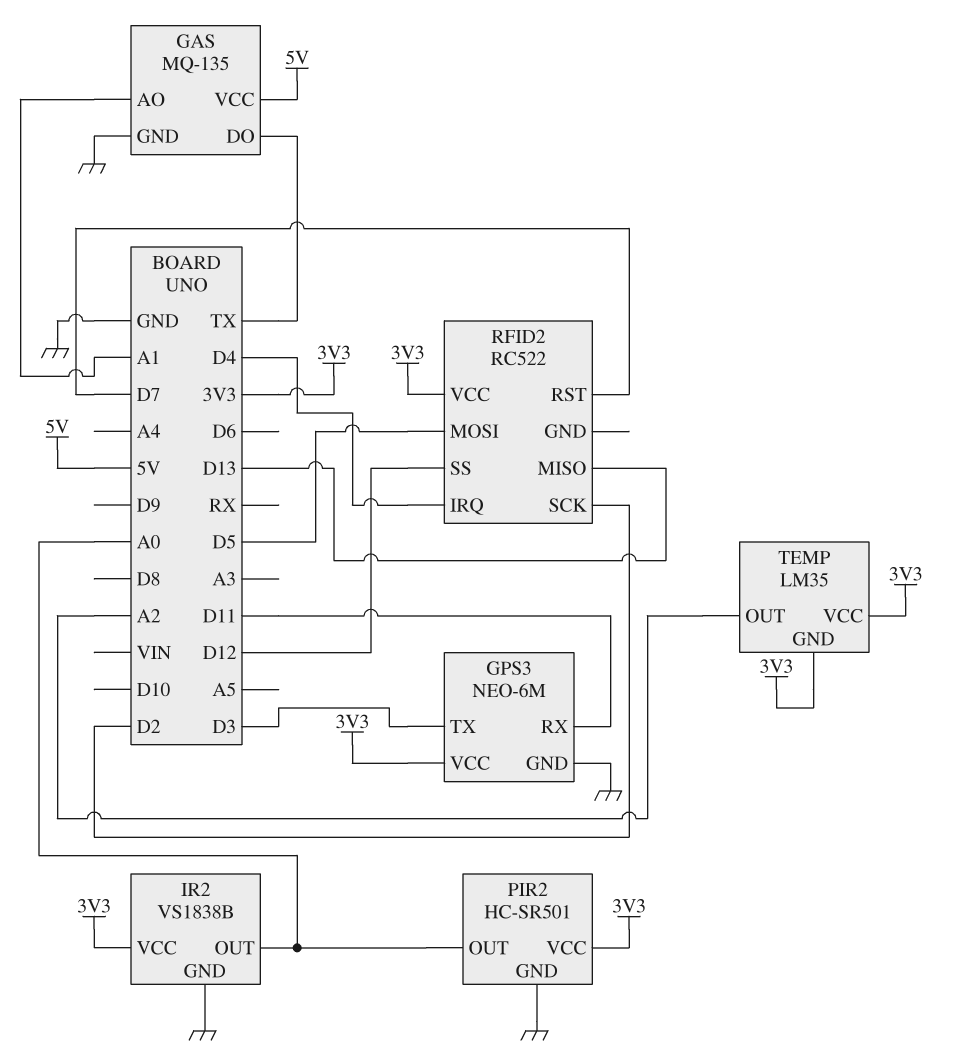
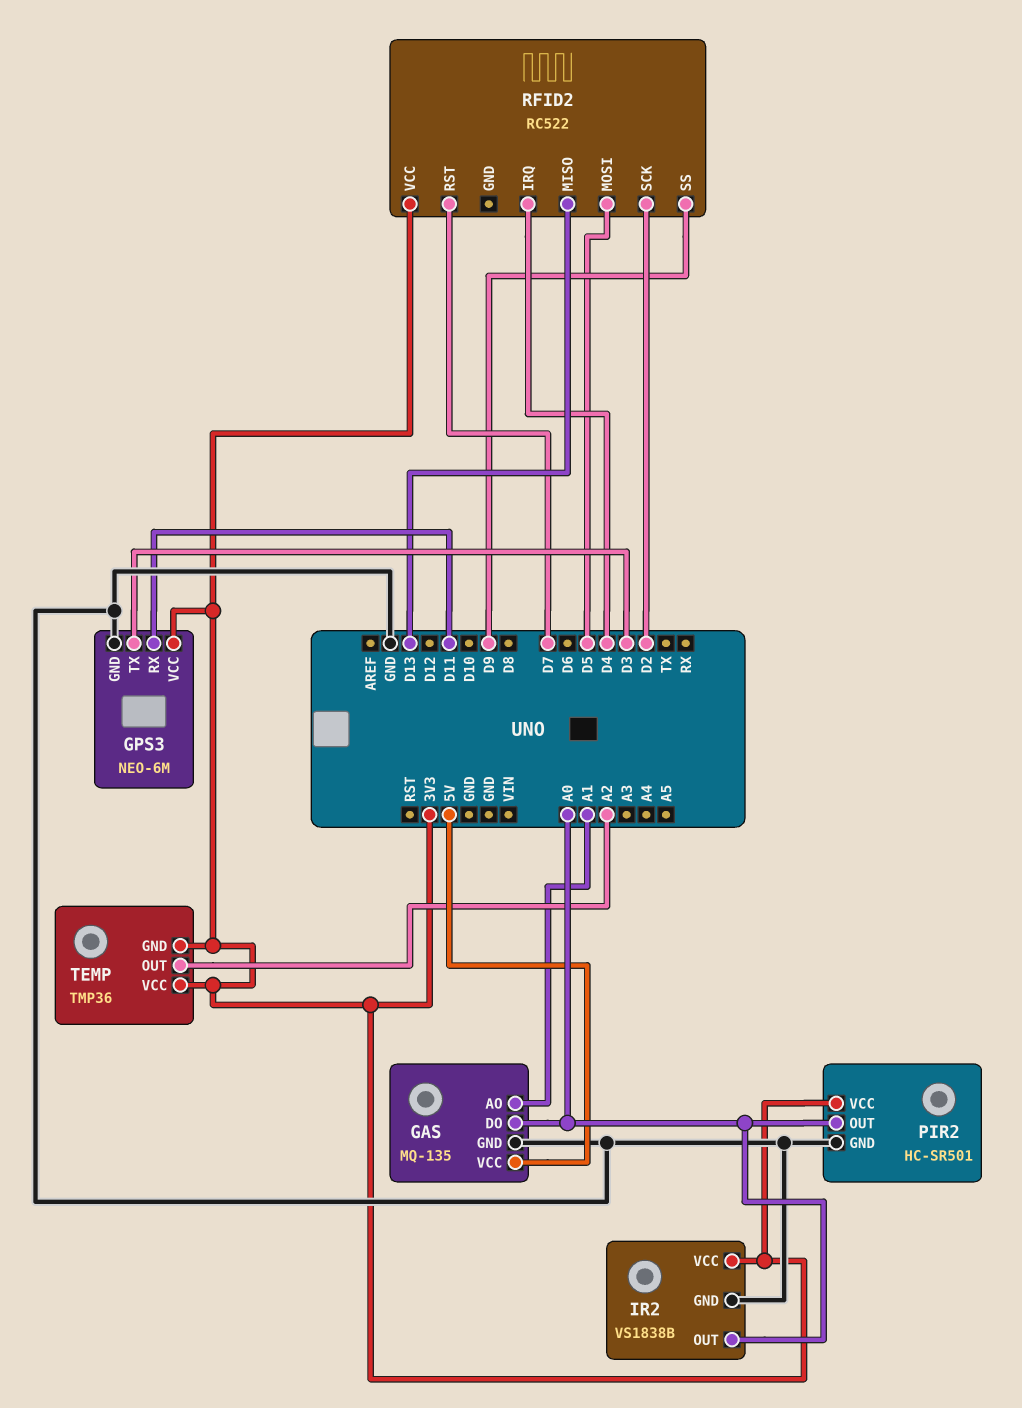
GAS pin DO: TX -> A0
RFID2 pin SS: D12 -> D9
TEMP: LM35 -> TMP36

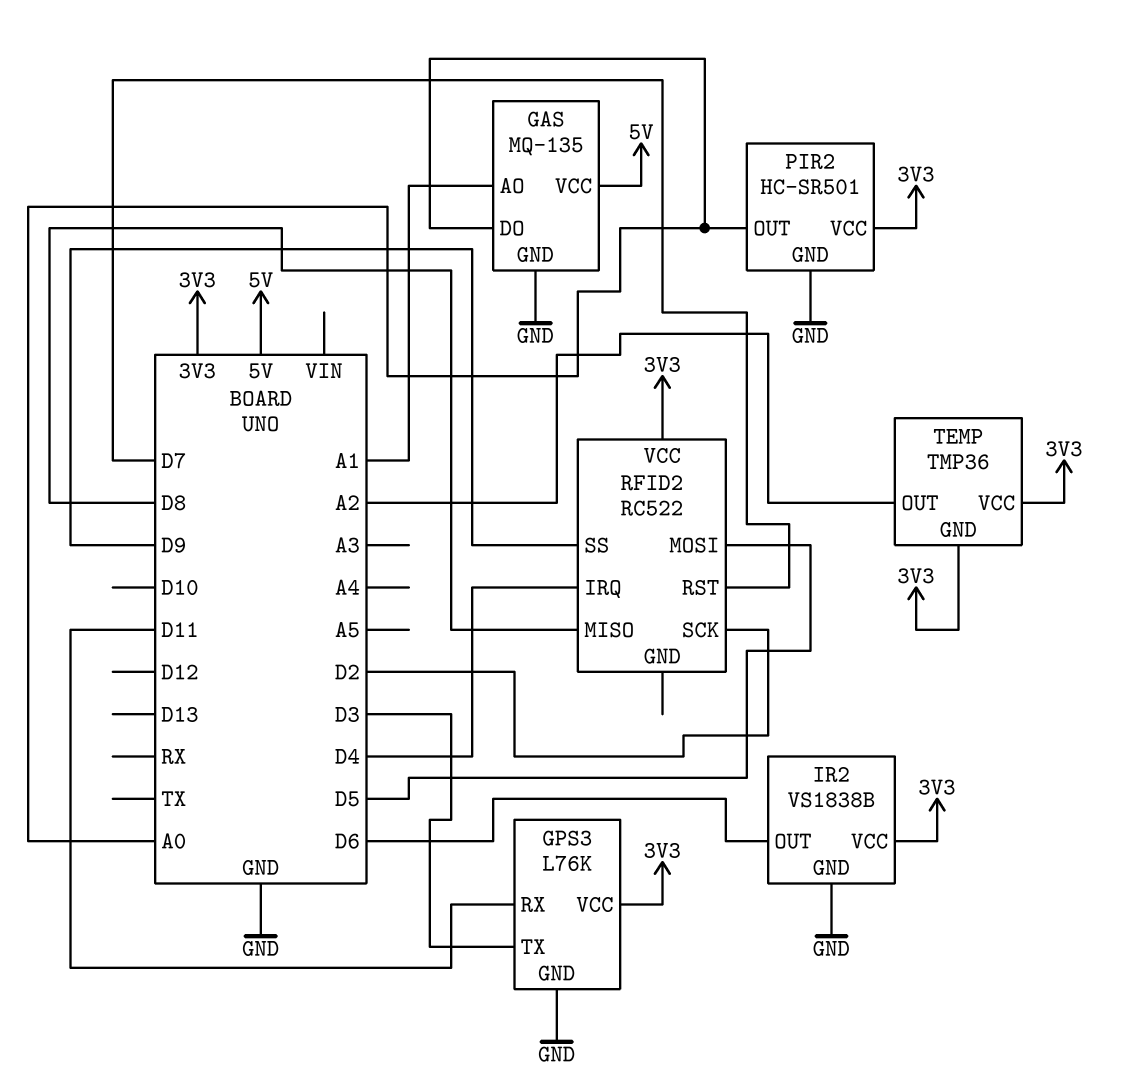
GPS3: NEO-6M -> L76K
IR2 pin OUT: A0 -> D6
RFID2 pin MISO: D13 -> D8

